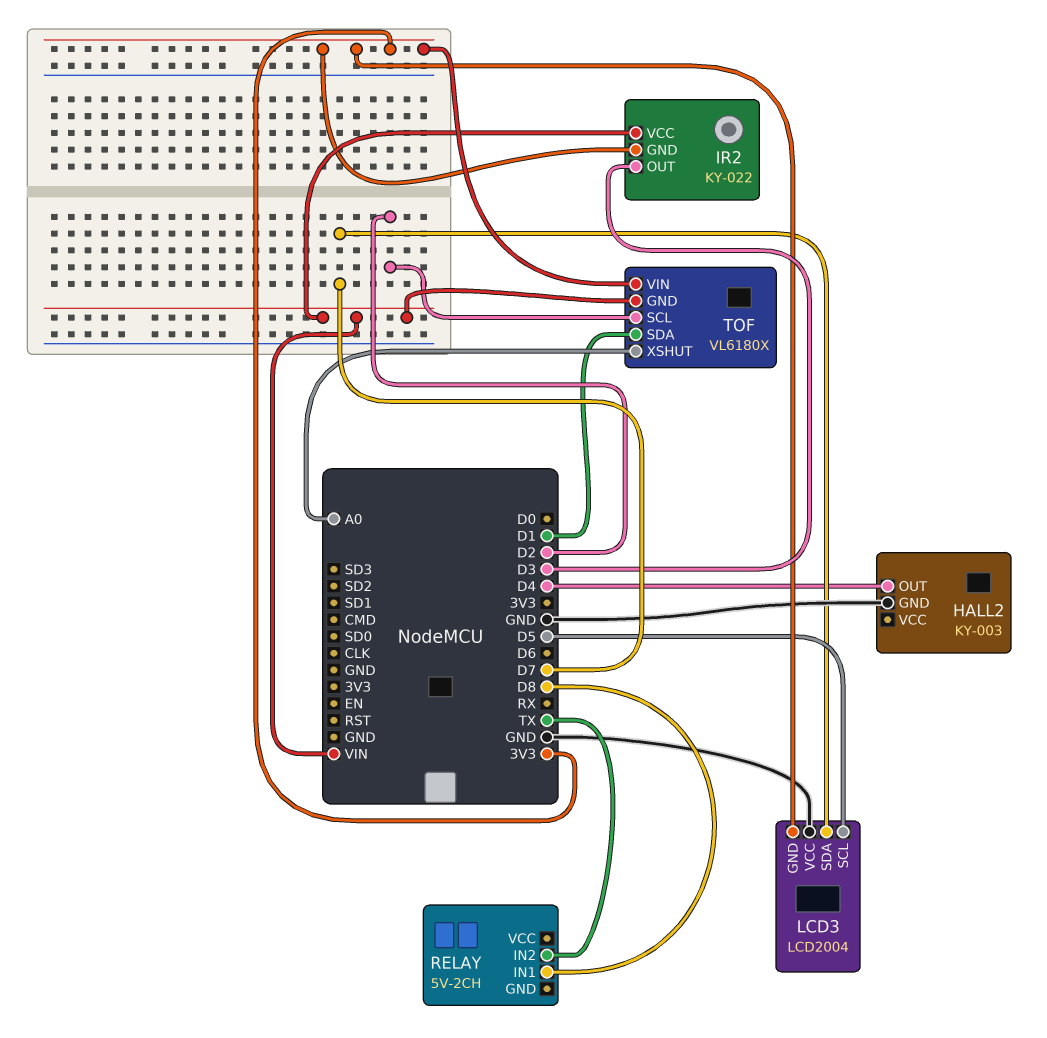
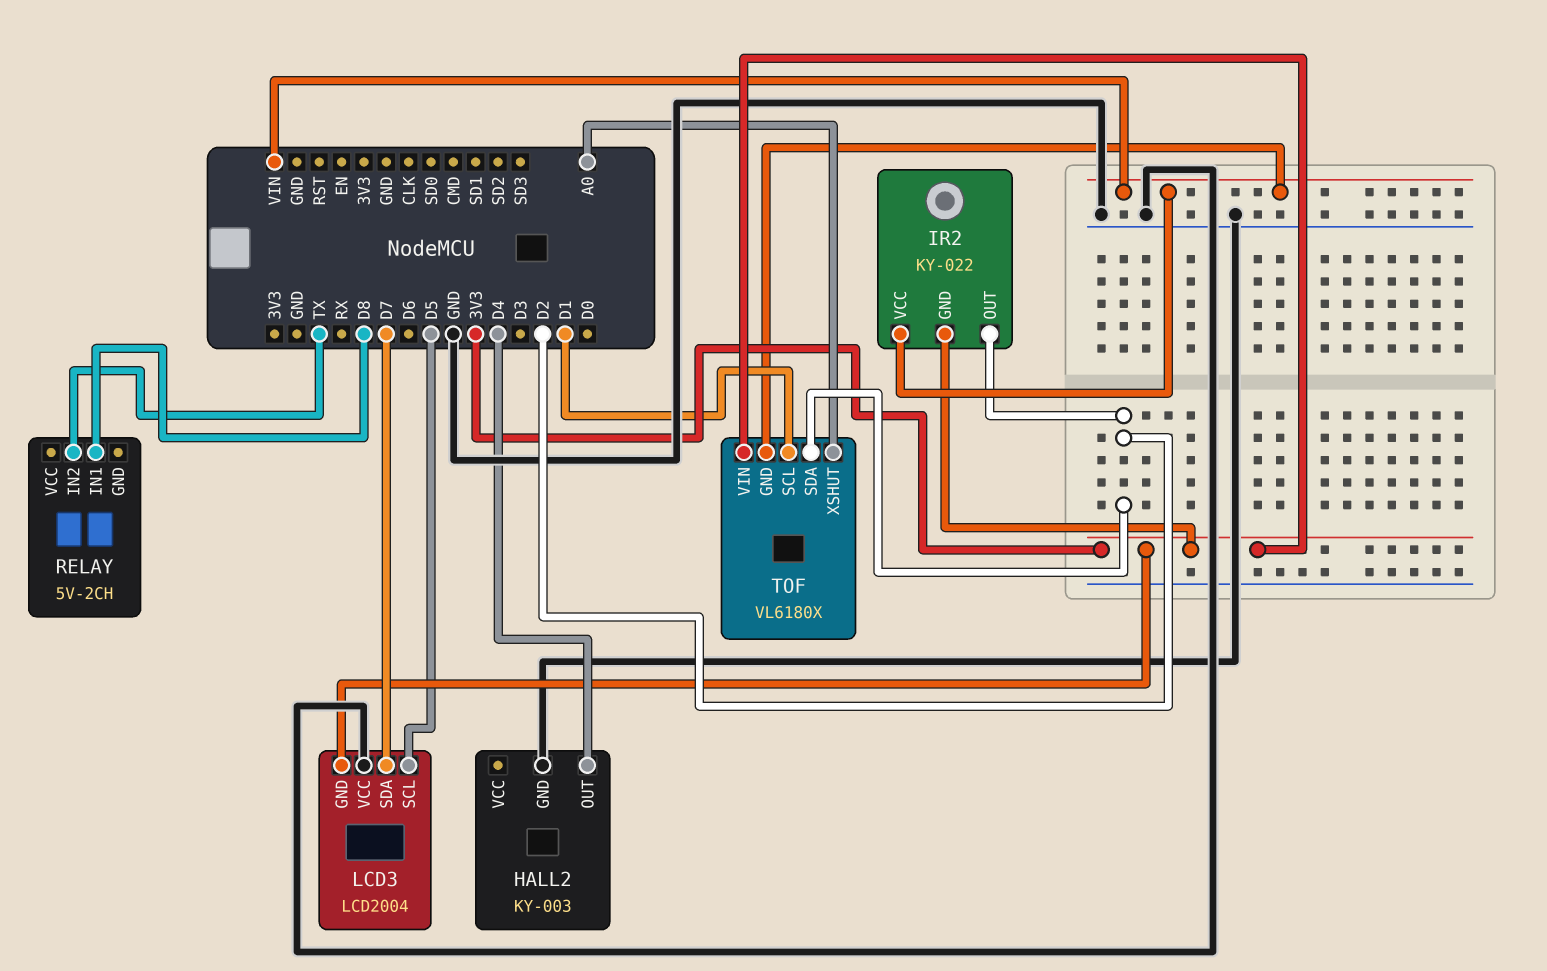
IR2 pin OUT: D3 -> D2
TOF pin SCL: D2 -> D1
TOF pin SDA: D1 -> D2

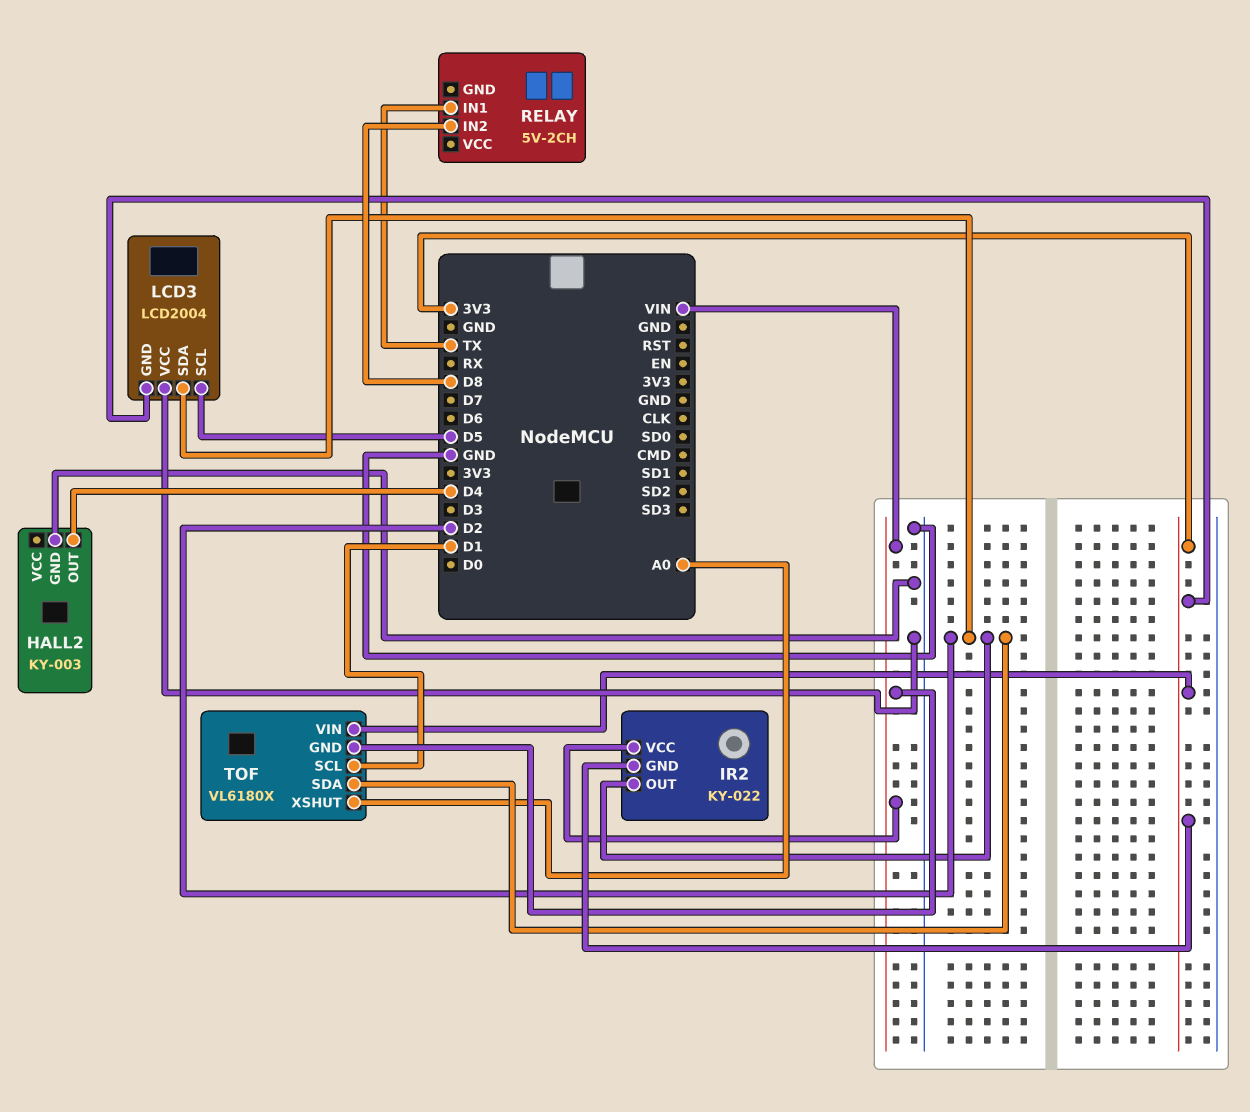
LCD3 pin SDA: D7 -> D2
RELAY pin IN1: D8 -> TX
RELAY pin IN2: TX -> D8

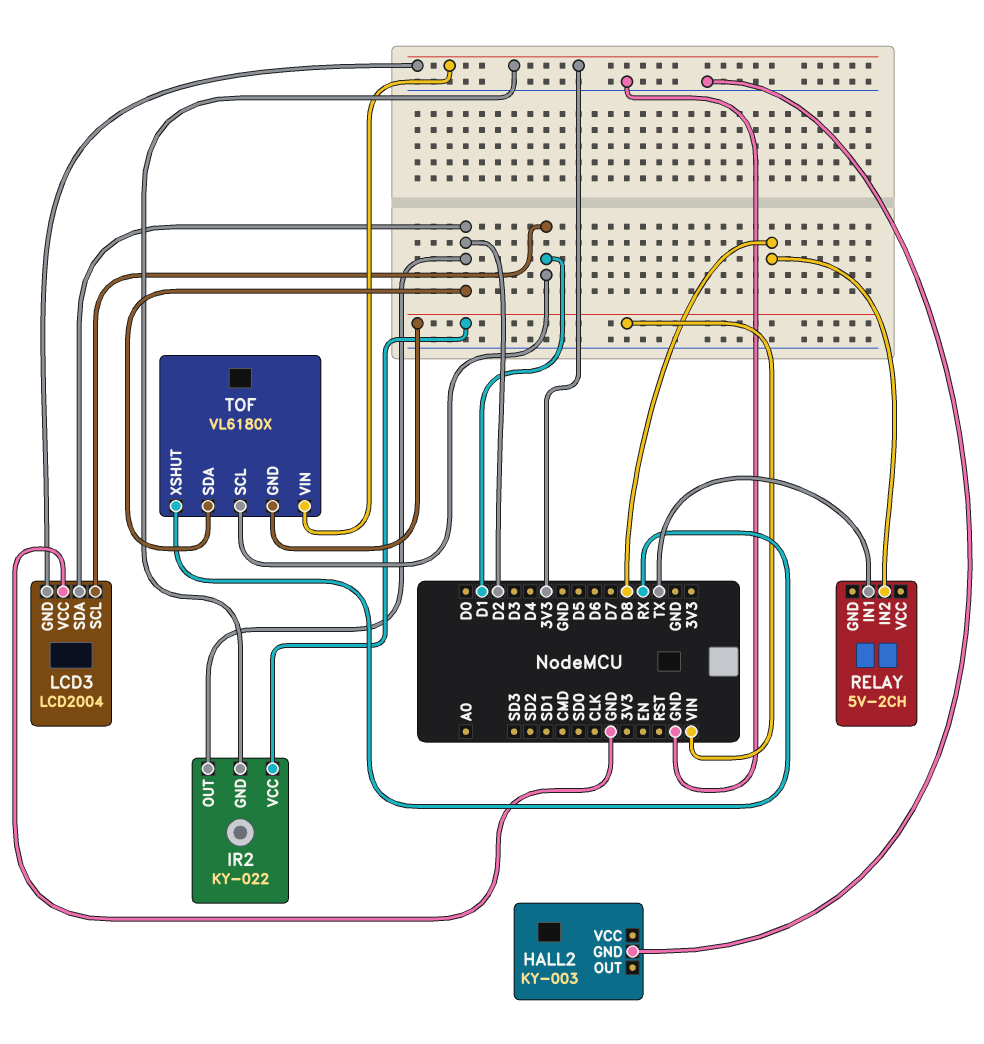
HALL2 pin OUT: D4 -> none
LCD3 pin SCL: D5 -> D1
TOF pin XSHUT: A0 -> RX

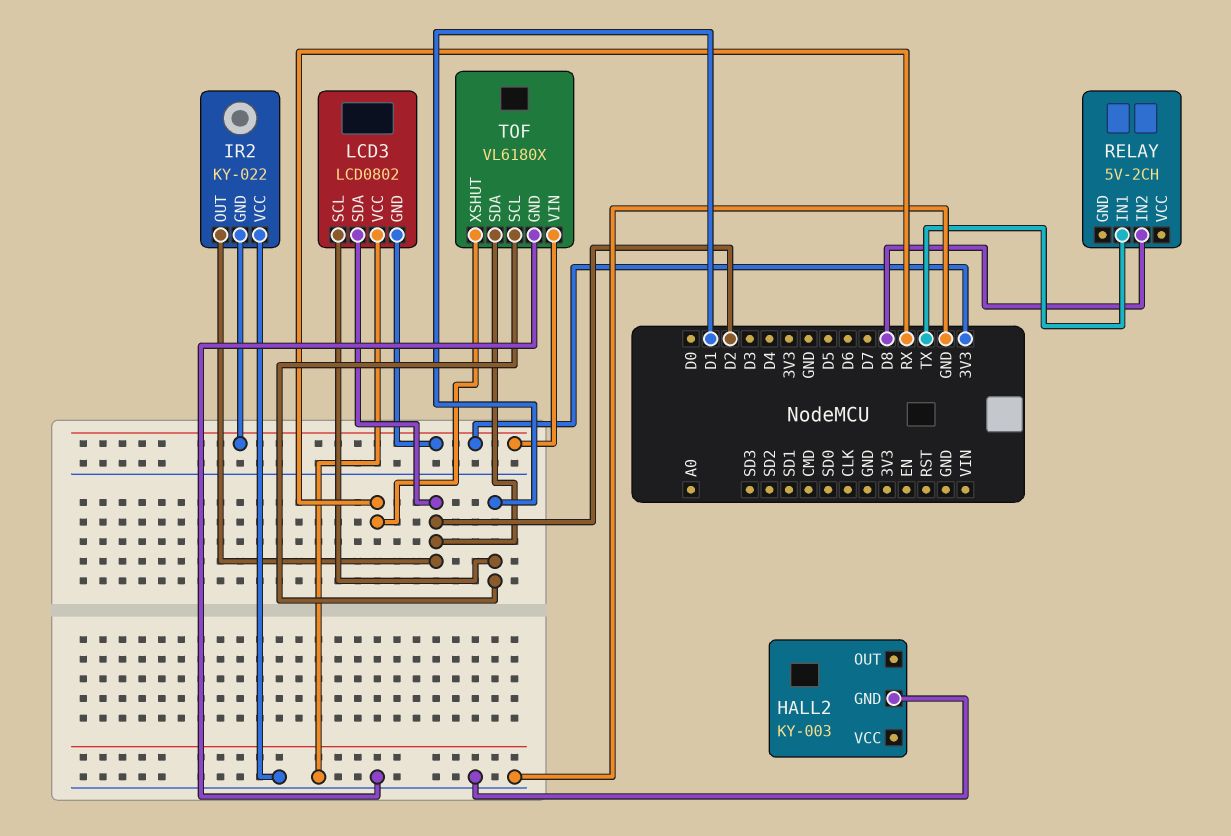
IR2 pin VCC: VIN -> GND
LCD3: LCD2004 -> LCD0802
TOF pin GND: VIN -> GND

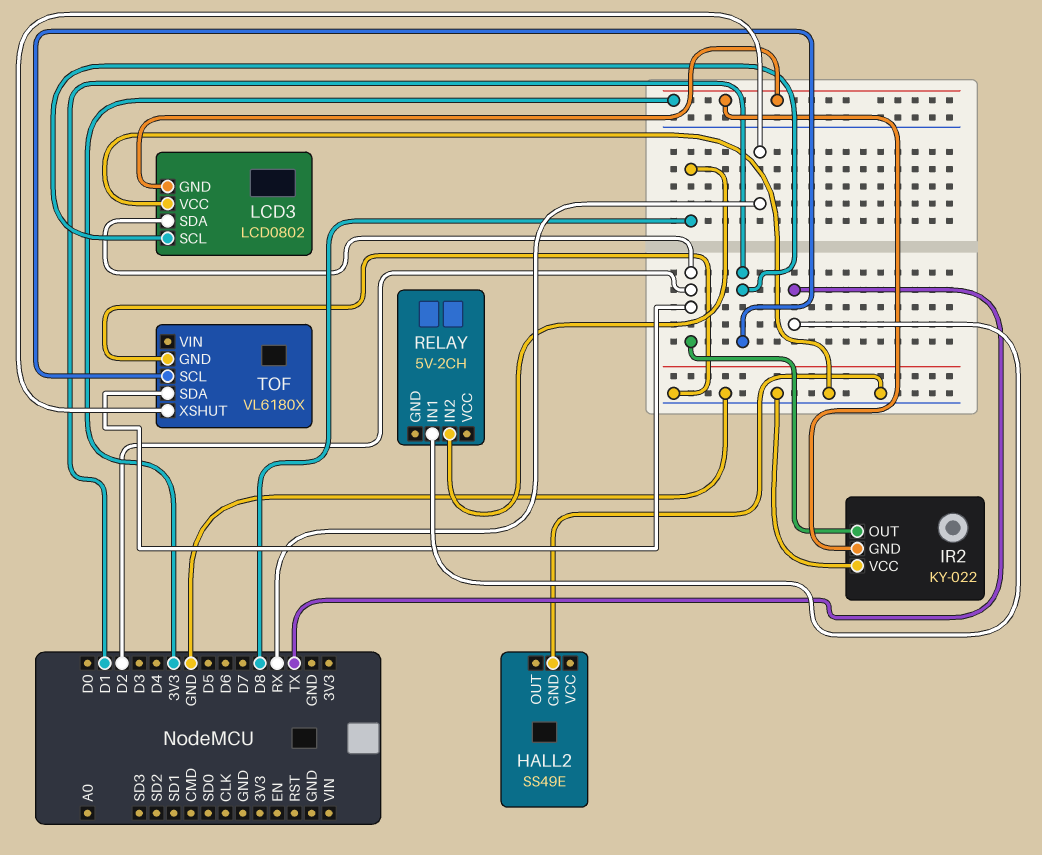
HALL2: KY-003 -> SS49E
TOF pin VIN: 3V3 -> none

